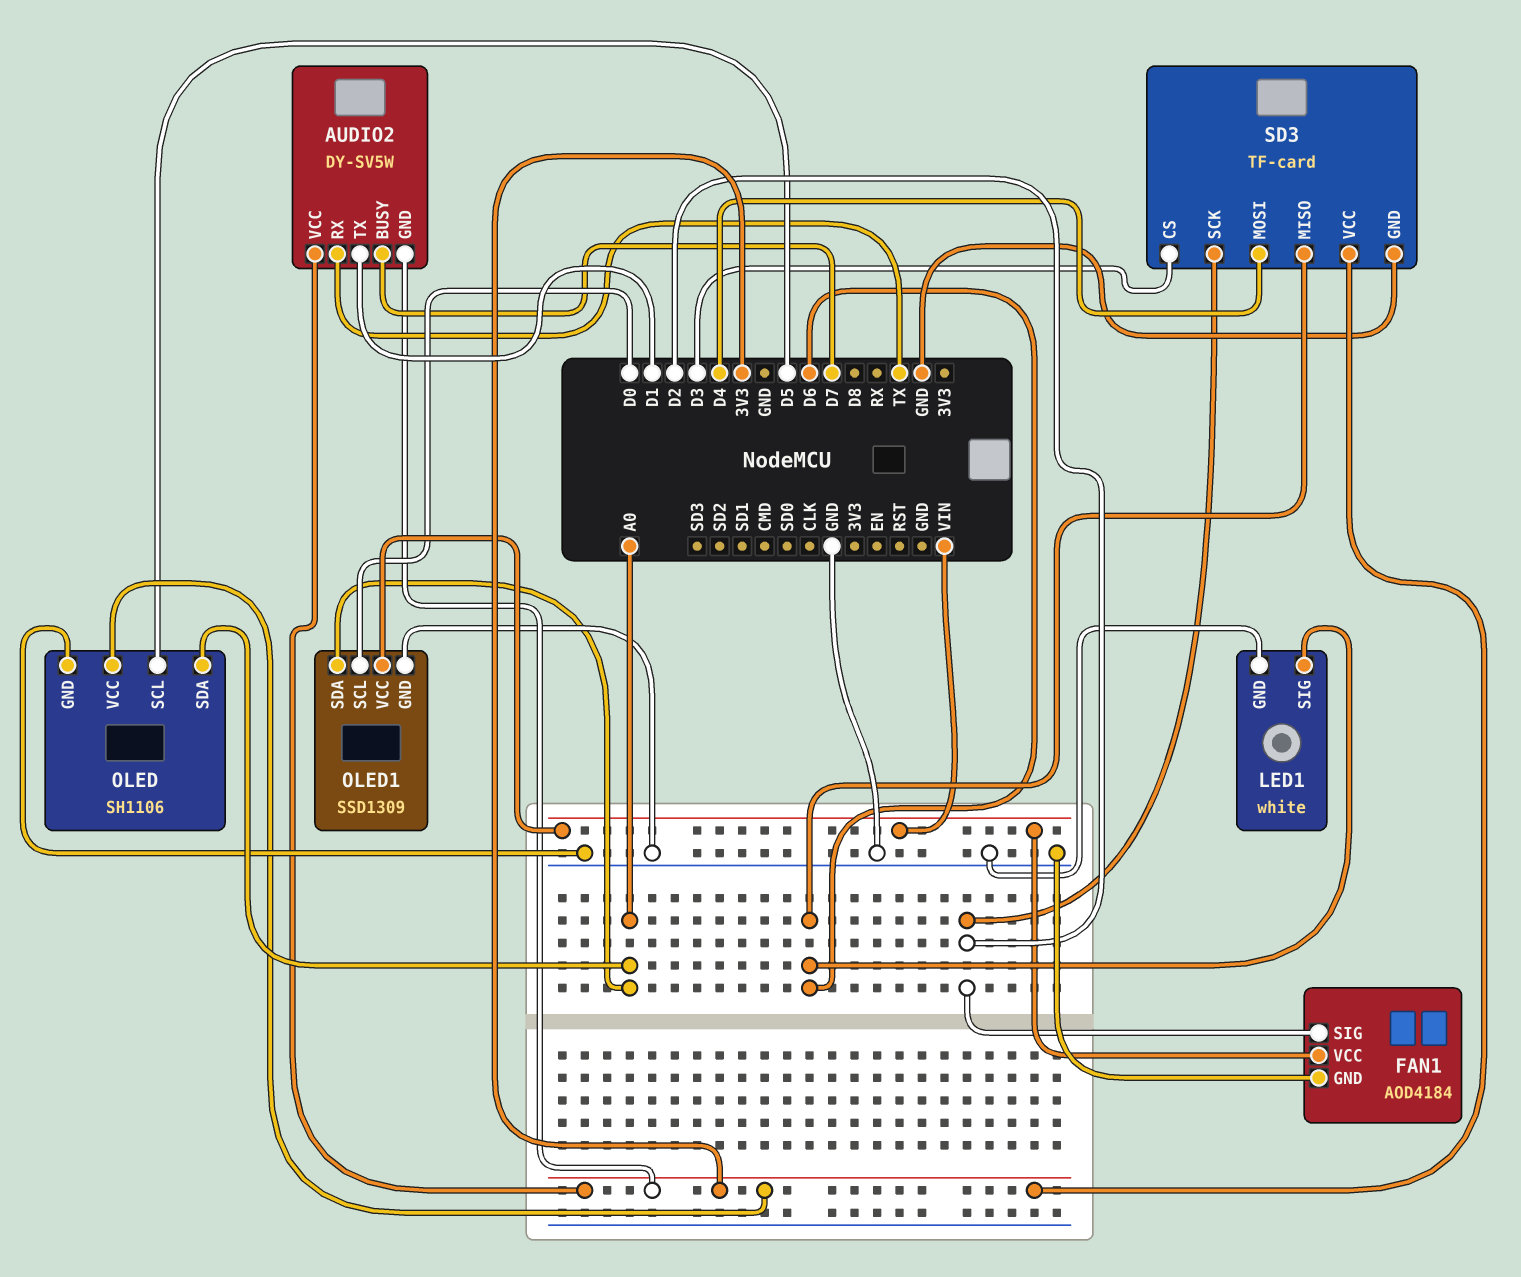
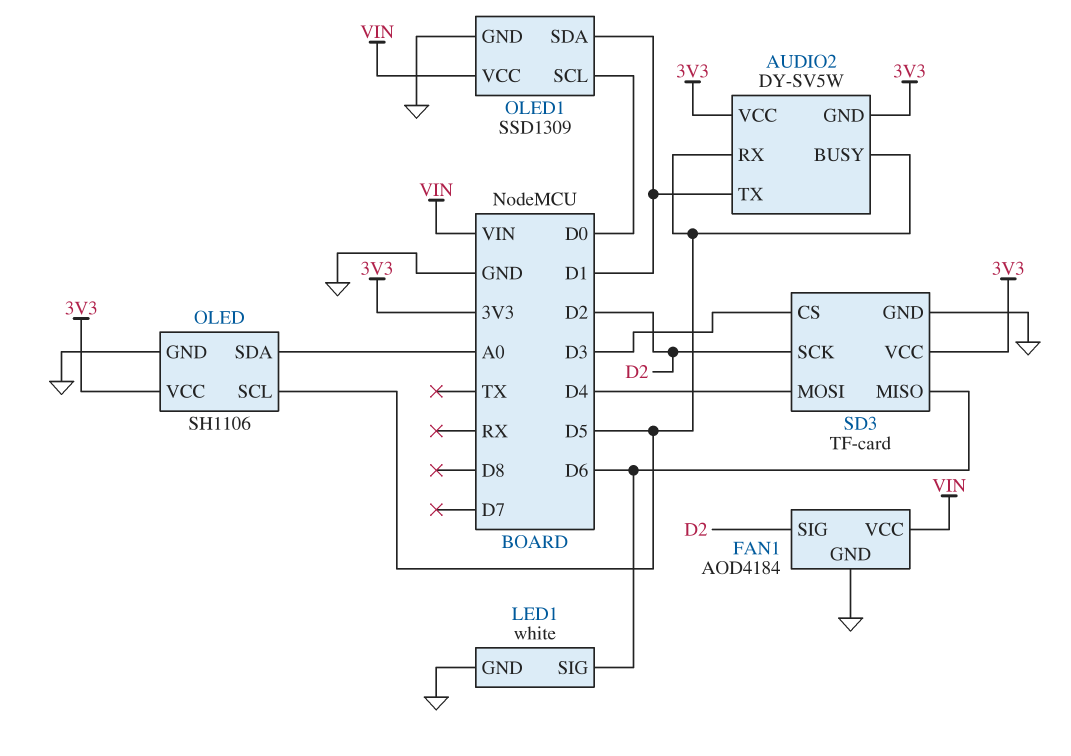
AUDIO2 pin BUSY: D7 -> D5
AUDIO2 pin RX: TX -> D5
OLED1 pin SDA: A0 -> D1

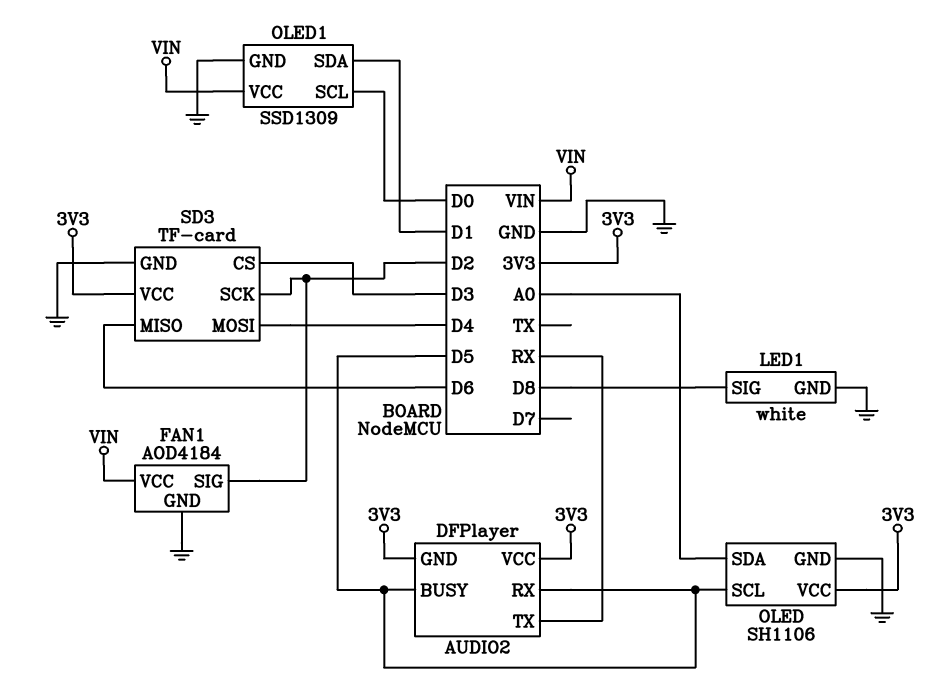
AUDIO2: DY-SV5W -> DFPlayer
AUDIO2 pin TX: D1 -> RX
LED1 pin SIG: D6 -> D8

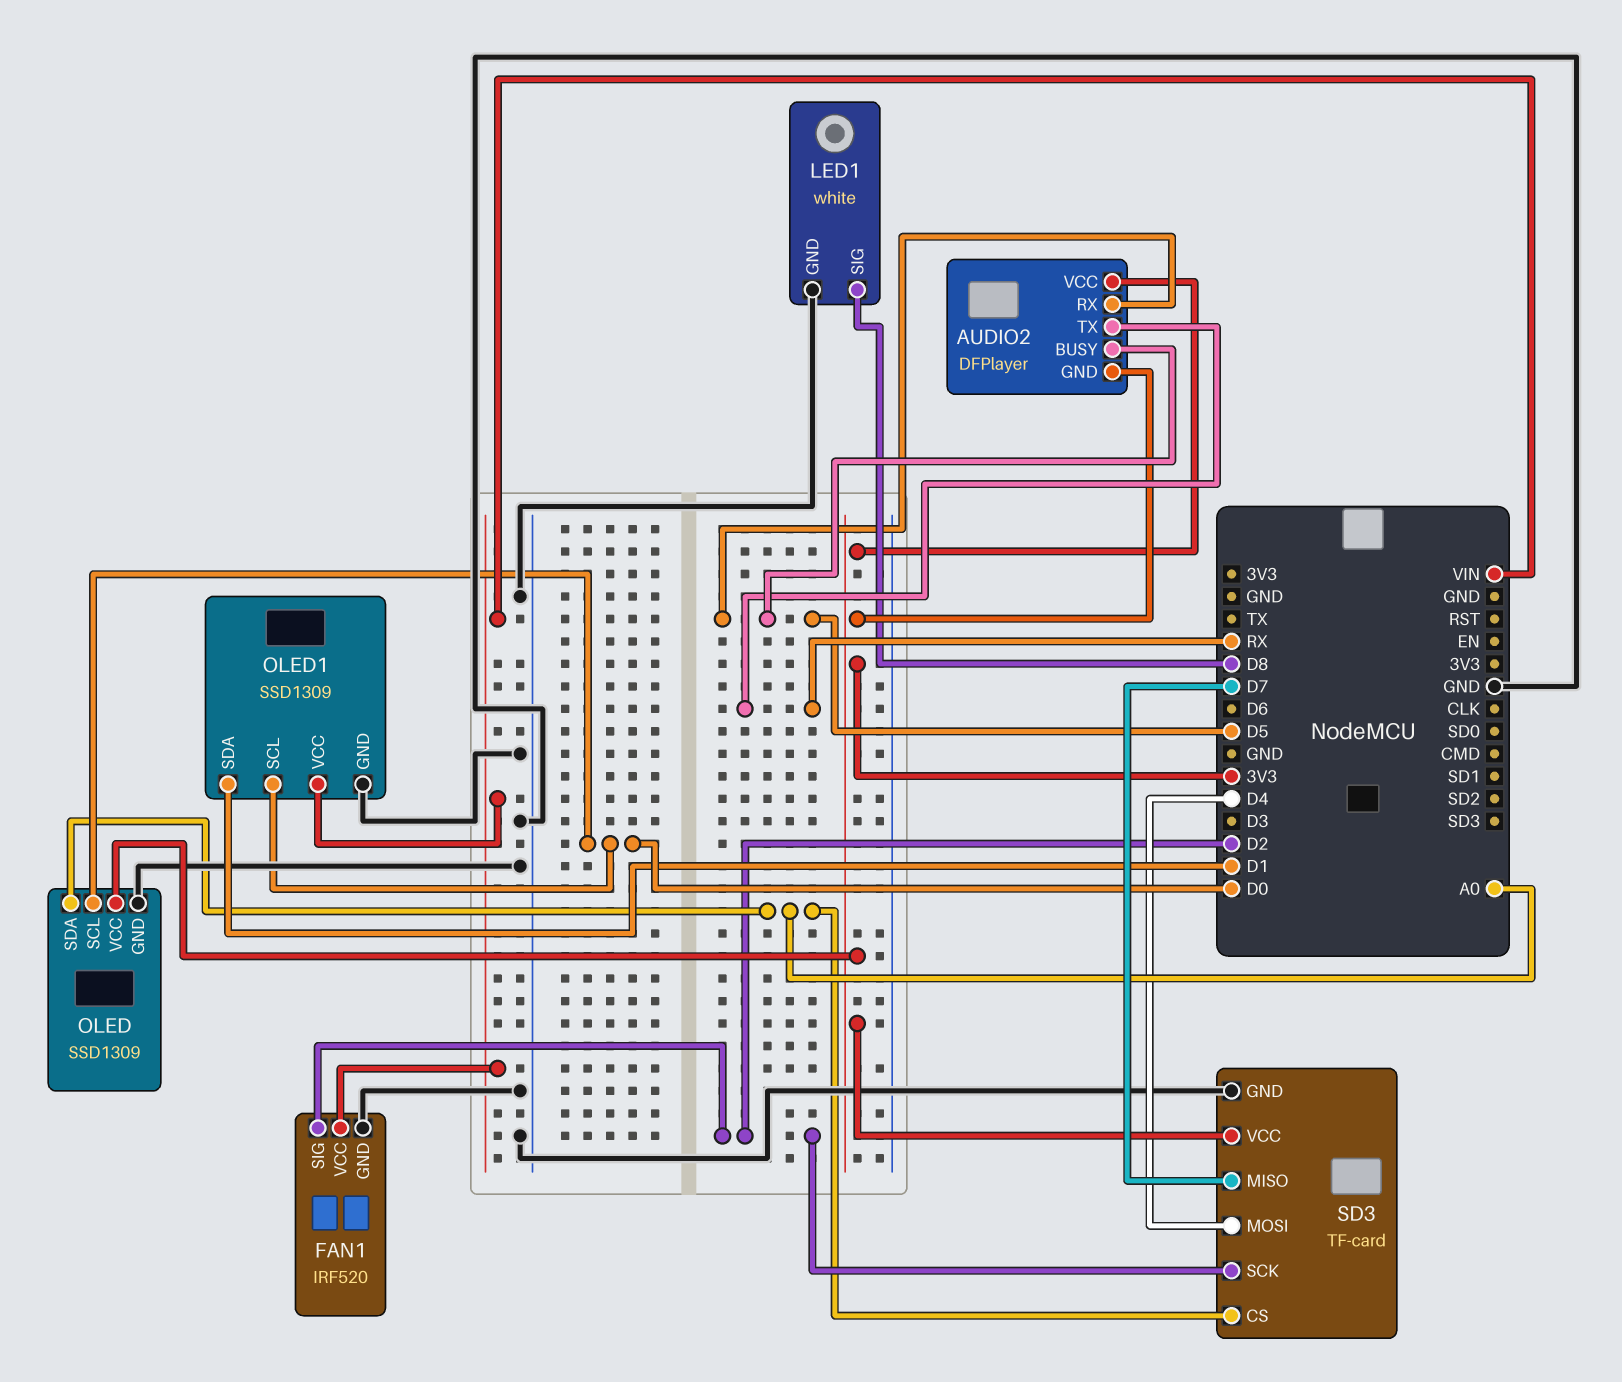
FAN1: AOD4184 -> IRF520
OLED: SH1106 -> SSD1309
OLED pin SCL: D5 -> D0
SD3 pin CS: D3 -> A0
SD3 pin MISO: D6 -> D7

